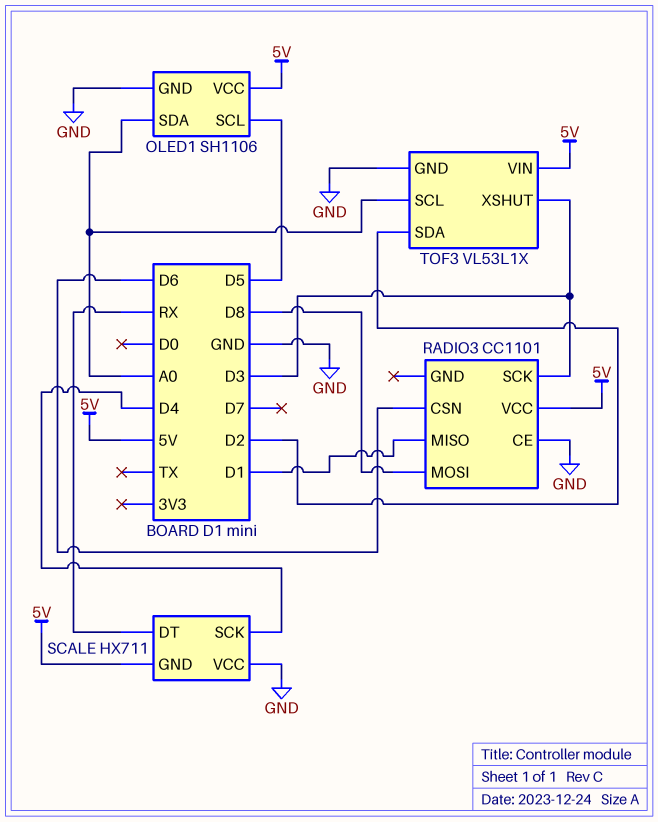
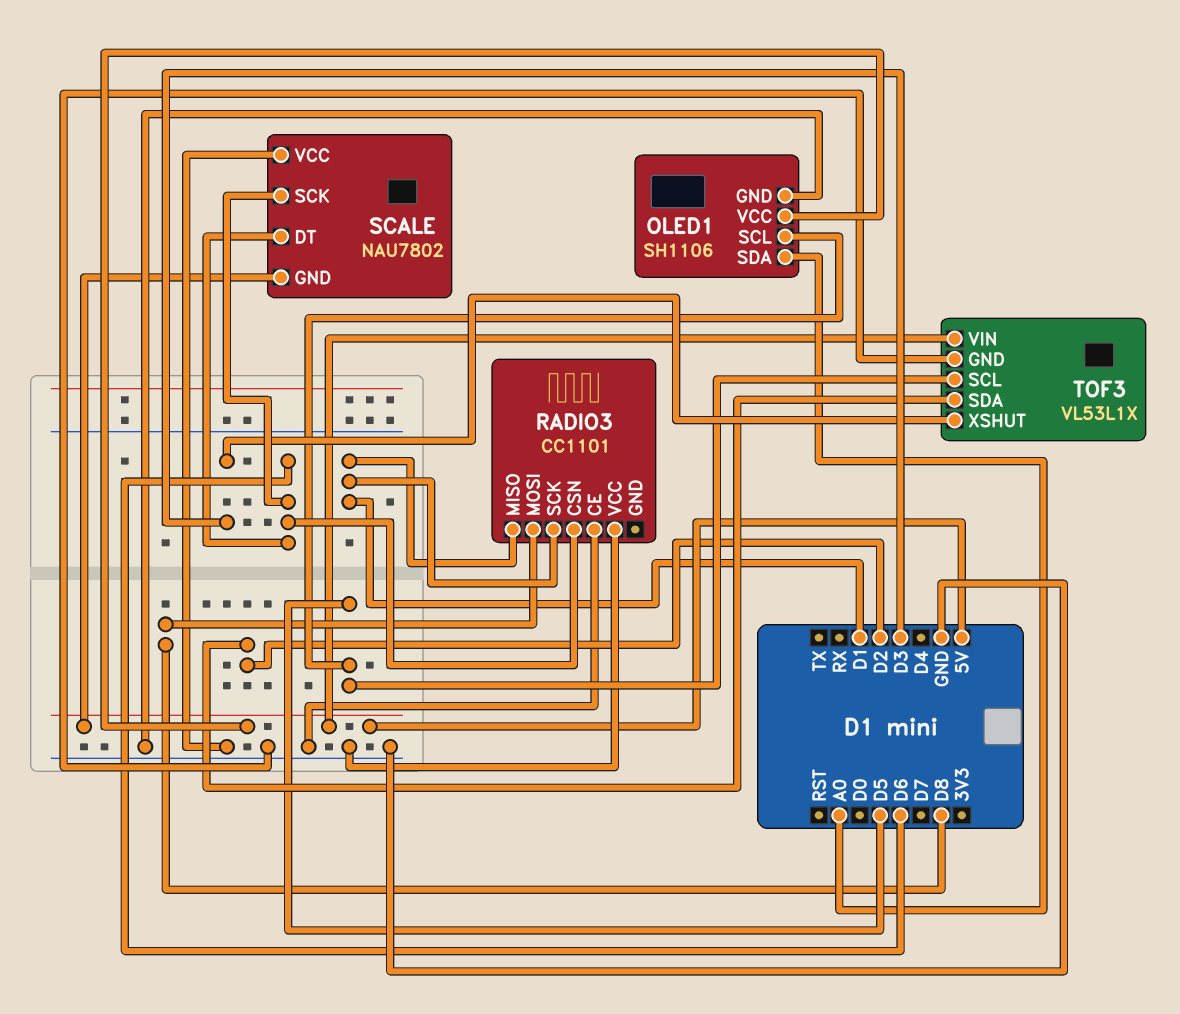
RADIO3 pin SCK: D3 -> D1
RADIO3 pin VCC: 5V -> GND
SCALE: HX711 -> NAU7802
SCALE pin DT: RX -> D6
SCALE pin SCK: D4 -> D6
TOF3 pin SCL: A0 -> D5

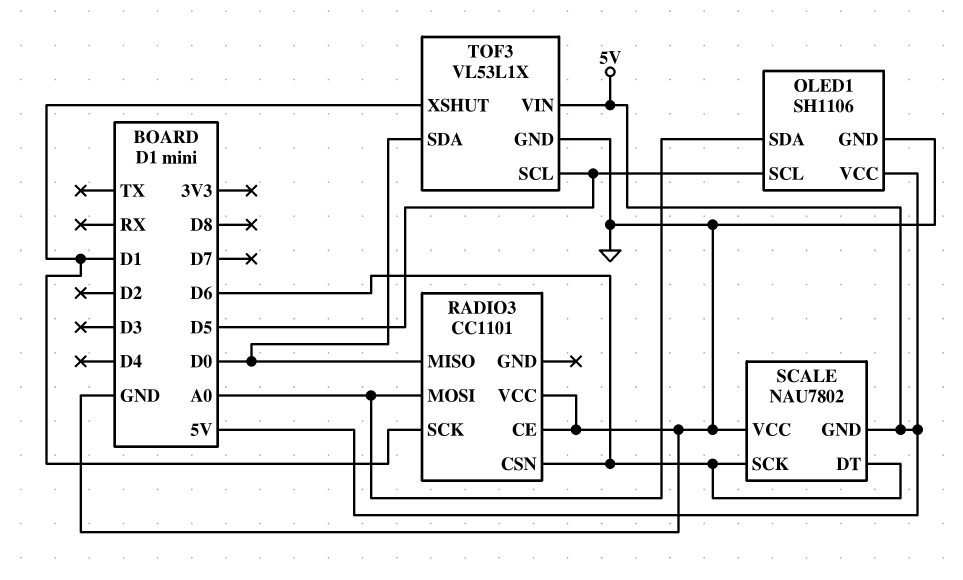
RADIO3 pin MISO: D1 -> D0
RADIO3 pin MOSI: D8 -> A0
TOF3 pin SDA: D2 -> D0
TOF3 pin XSHUT: D3 -> D1

